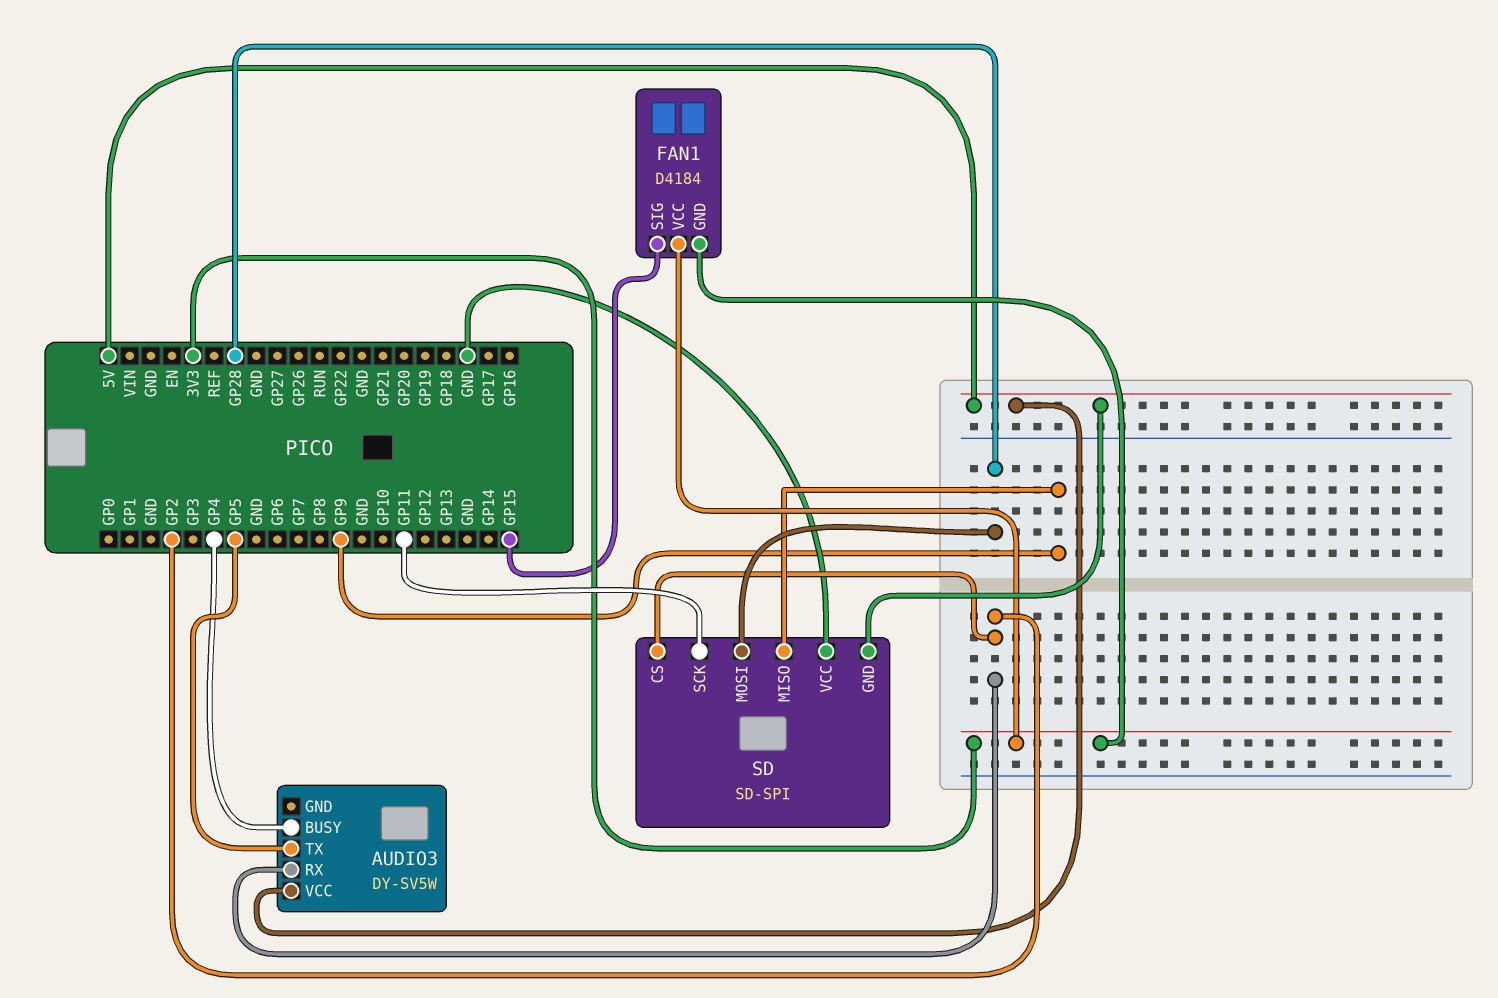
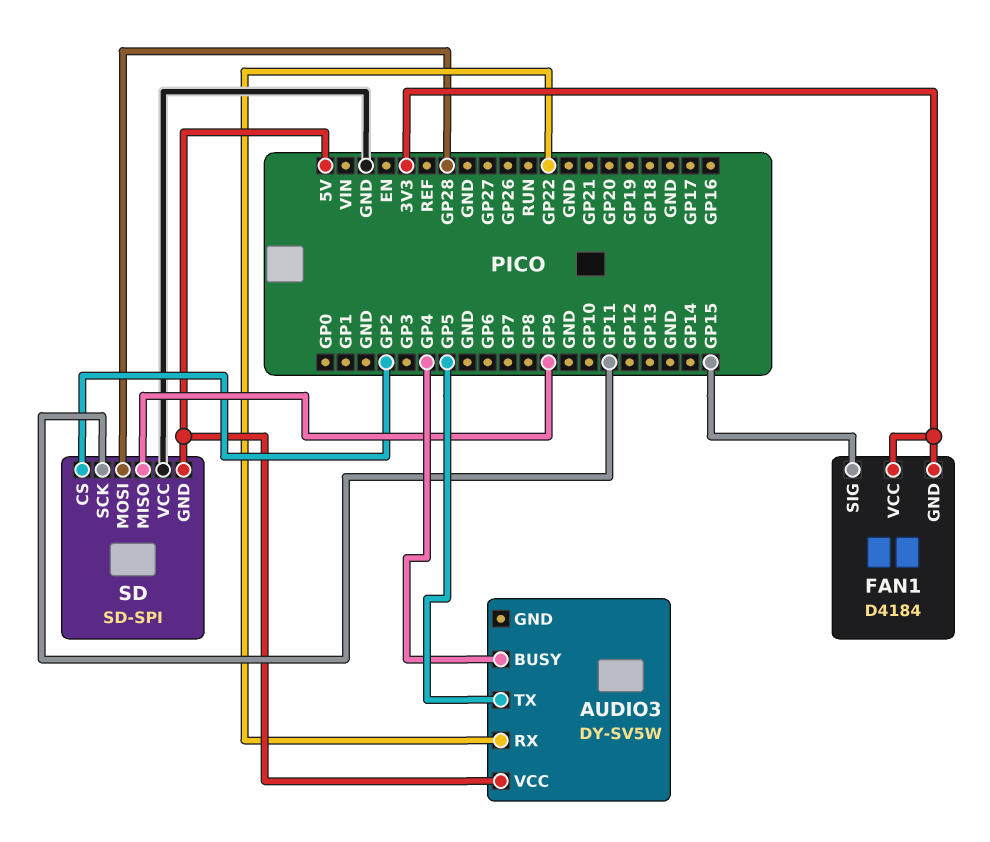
AUDIO3 pin RX: GP2 -> GP22

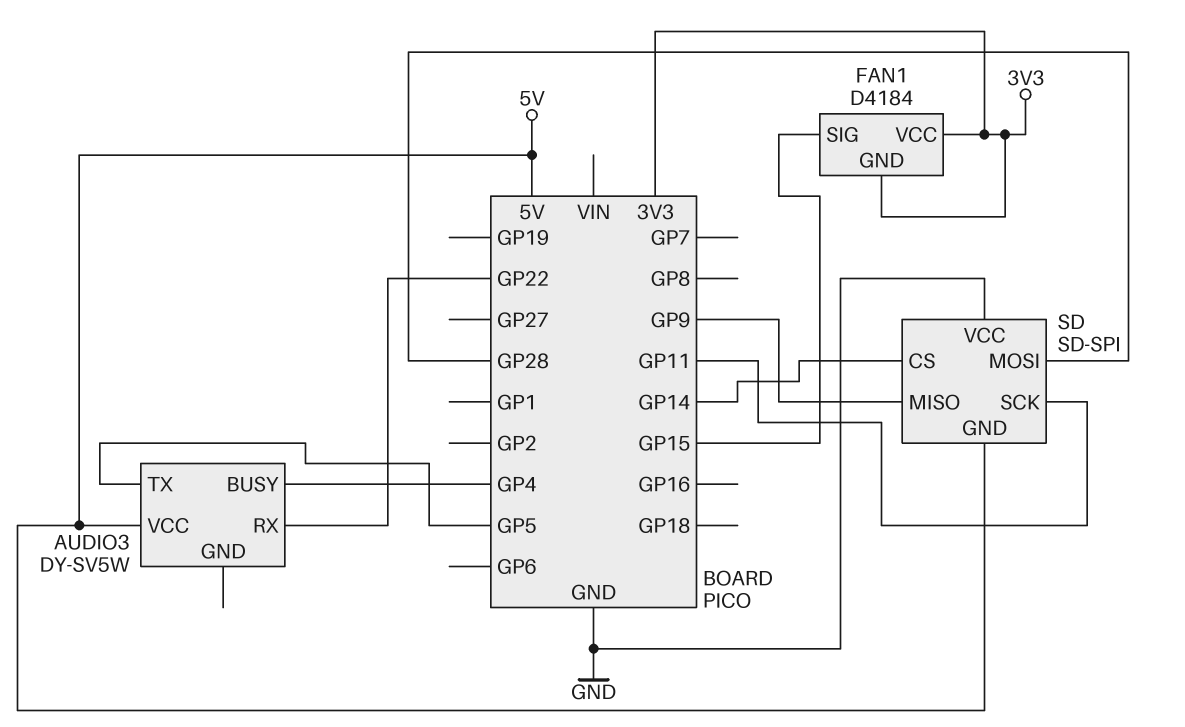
SD pin CS: GP2 -> GP14

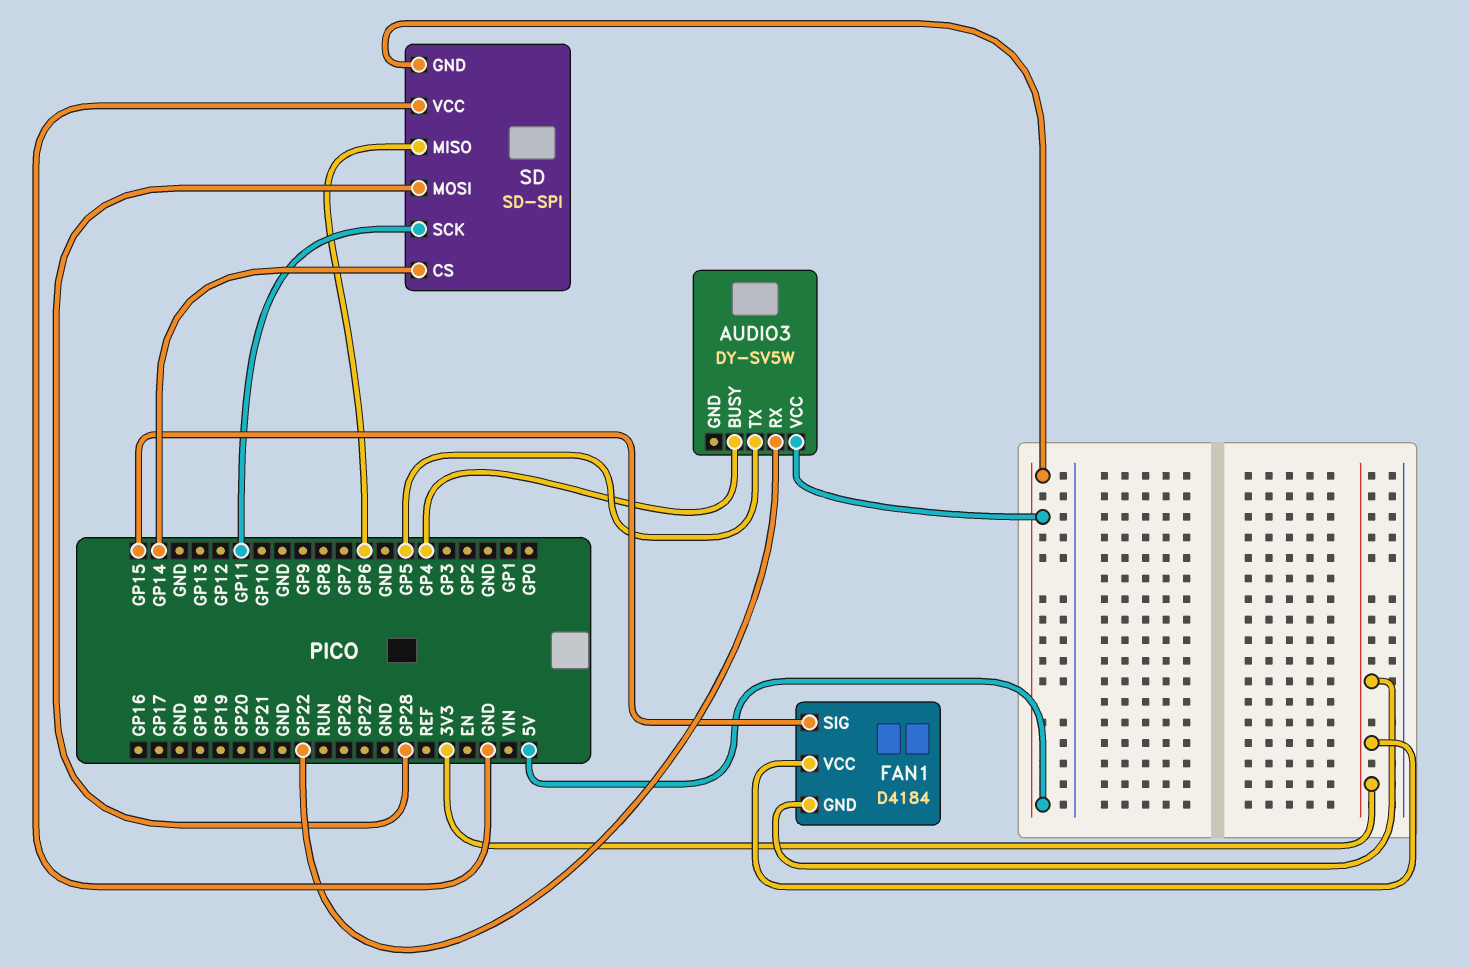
SD pin MISO: GP9 -> GP6

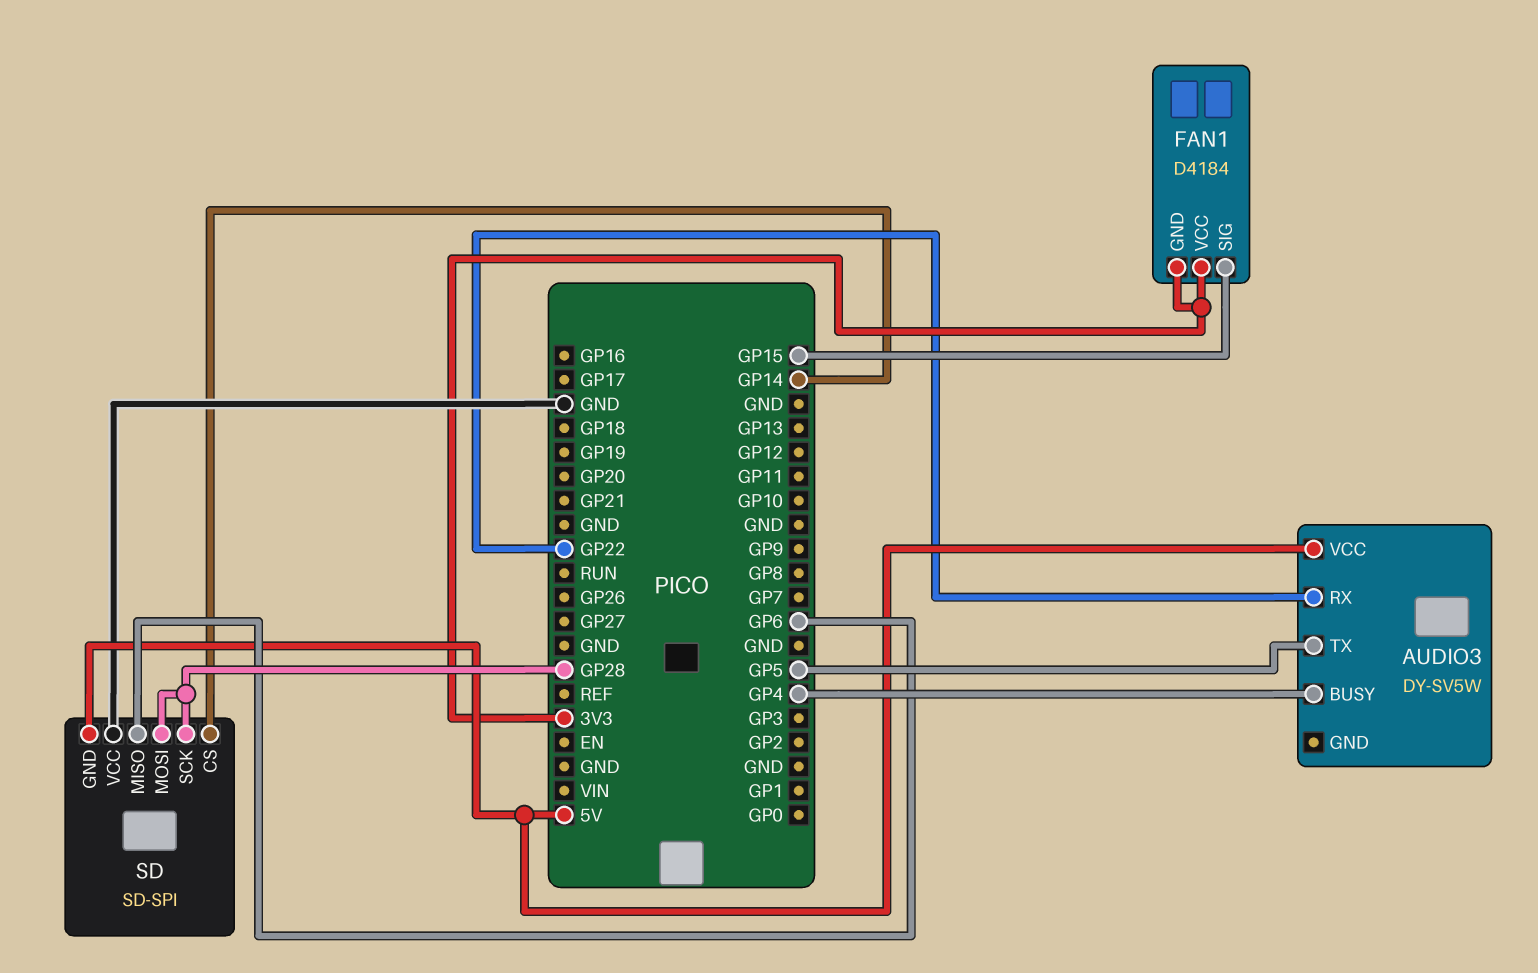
SD pin SCK: GP11 -> GP28

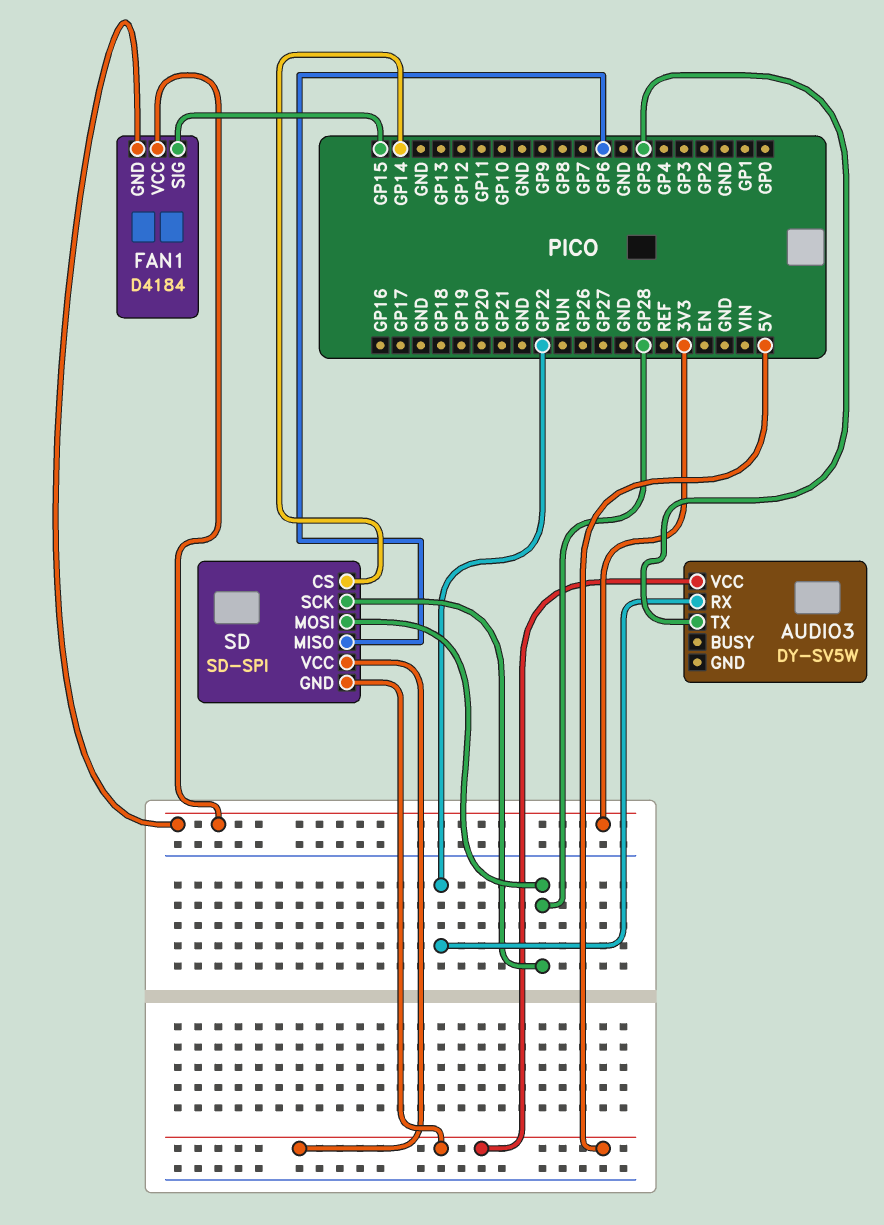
AUDIO3 pin BUSY: GP4 -> none
SD pin VCC: GND -> 5V

